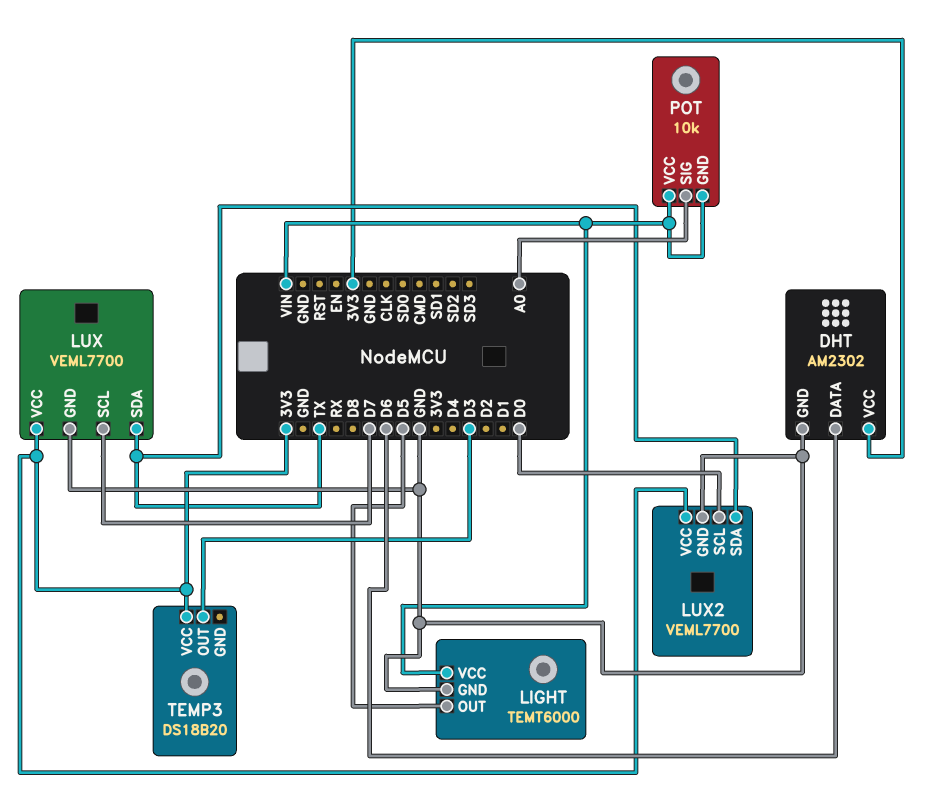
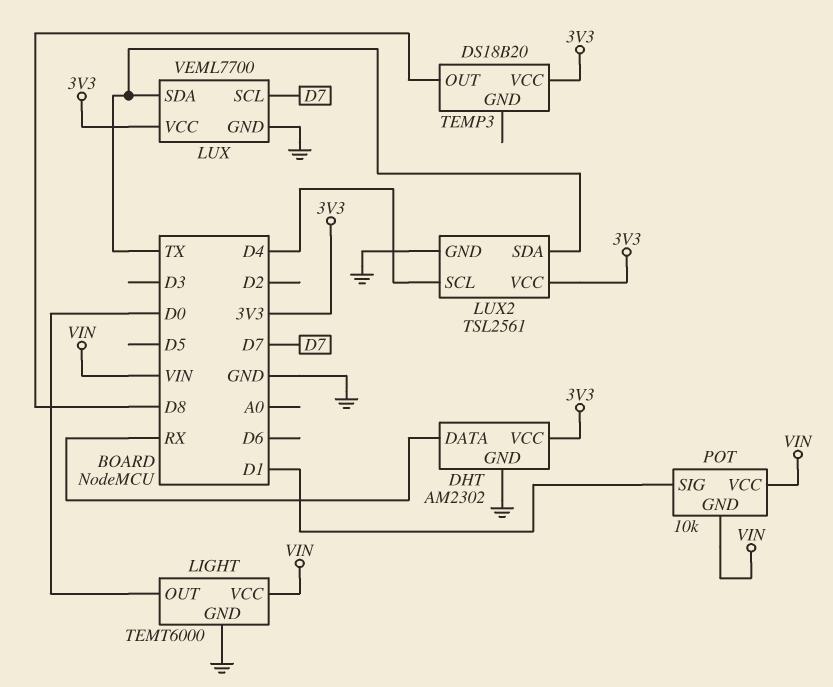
DHT pin DATA: D6 -> RX
LIGHT pin OUT: D5 -> D0
LUX2: VEML7700 -> TSL2561
LUX2 pin SCL: D0 -> D4
POT pin SIG: A0 -> D1
TEMP3 pin OUT: D3 -> D8

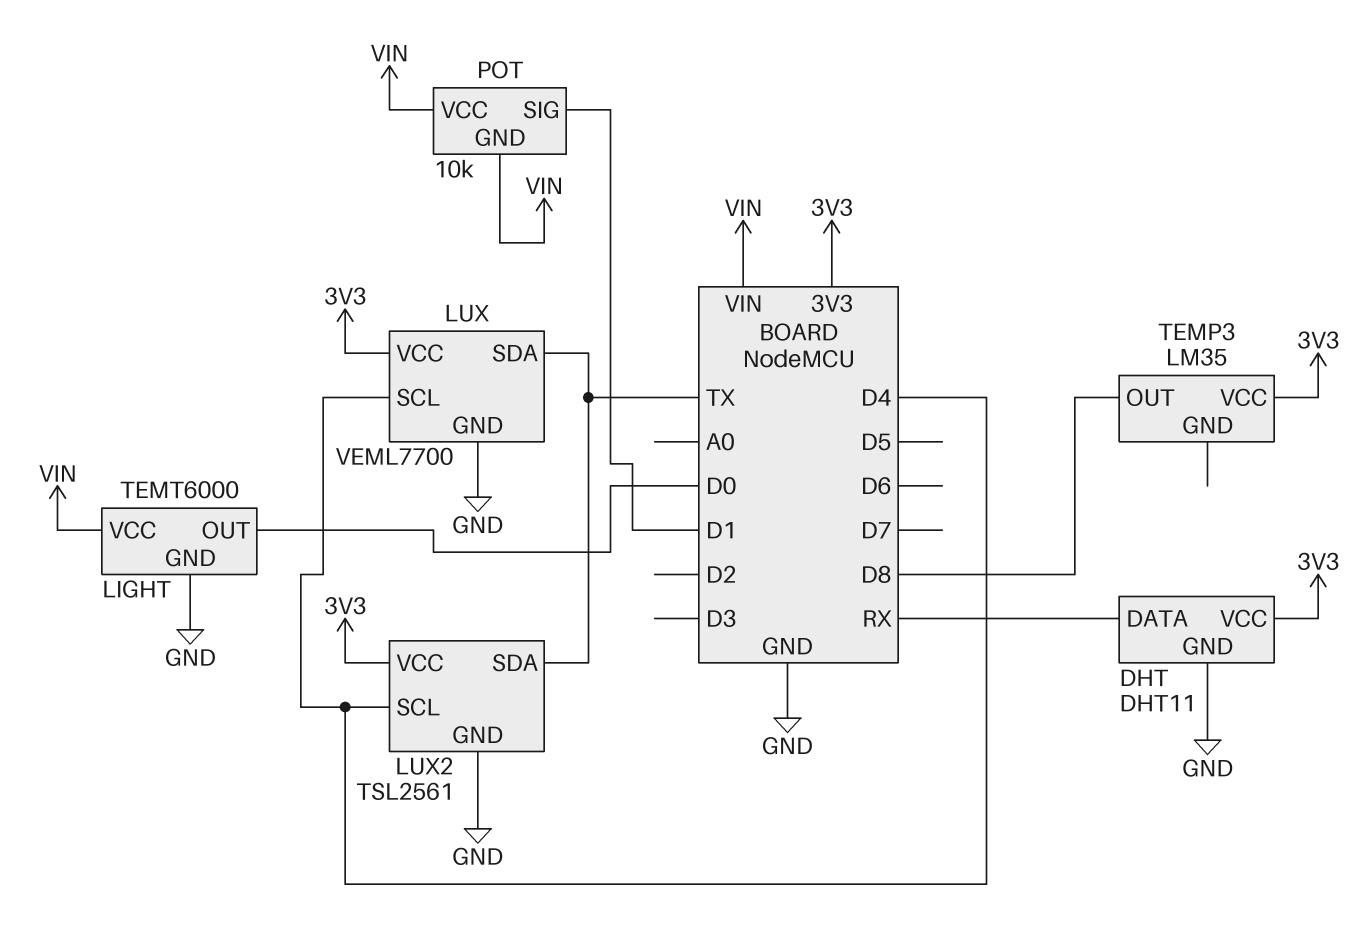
DHT: AM2302 -> DHT11
LUX pin SCL: D7 -> D4
TEMP3: DS18B20 -> LM35

